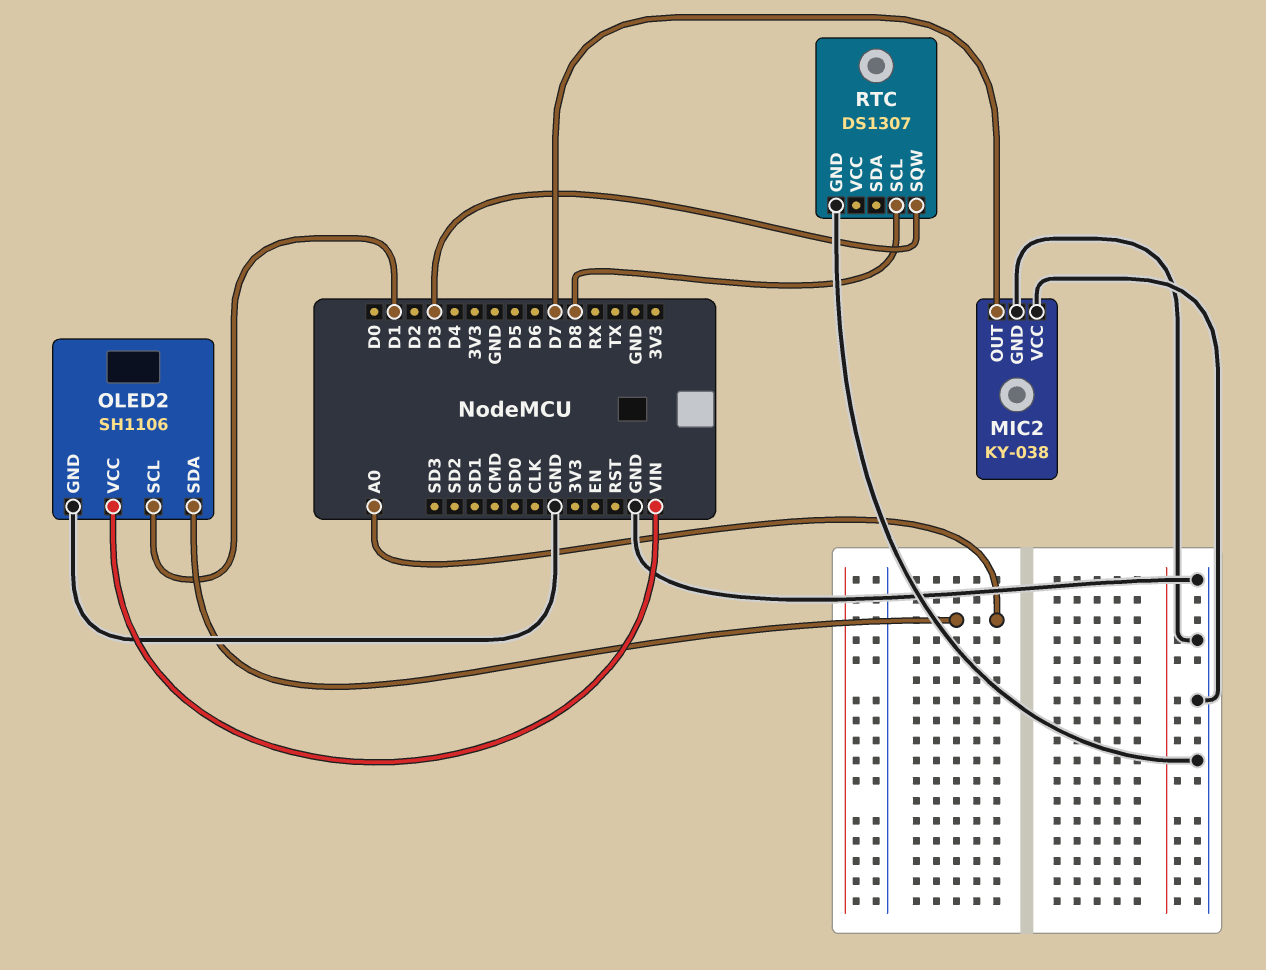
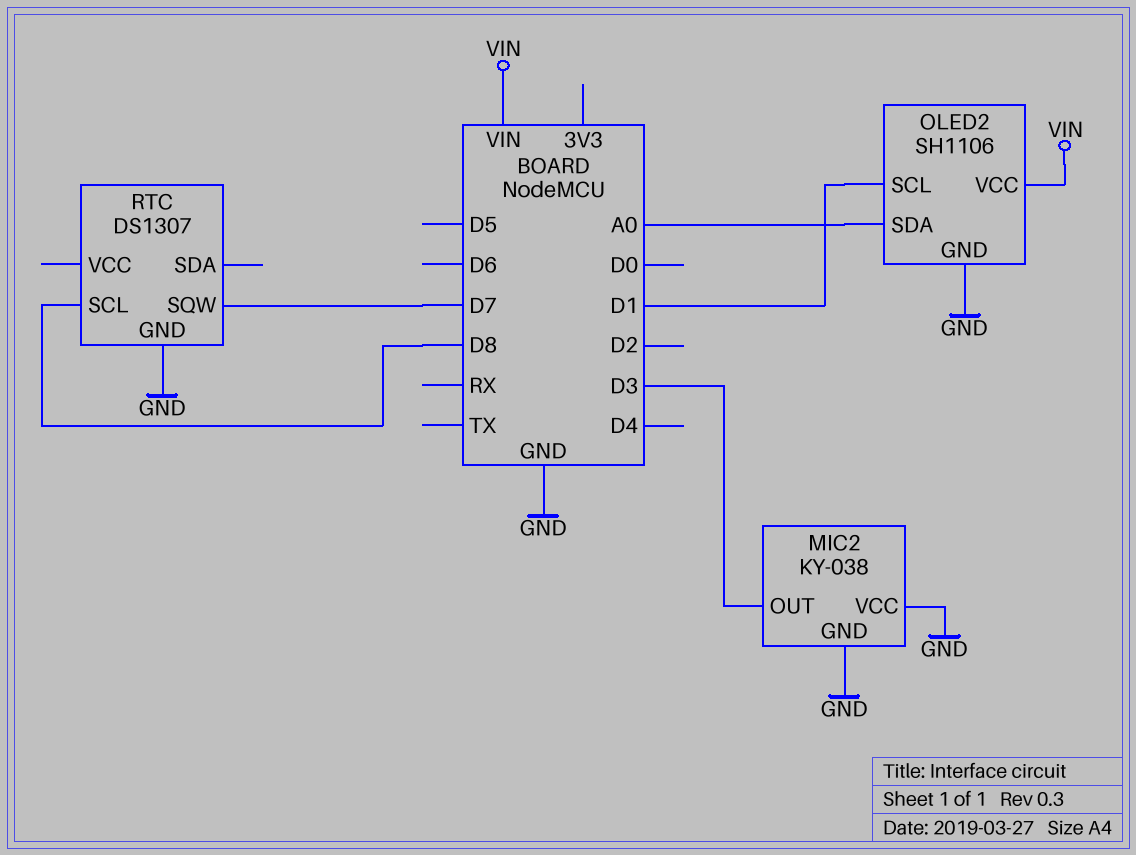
MIC2 pin OUT: D7 -> D3
RTC pin SQW: D3 -> D7

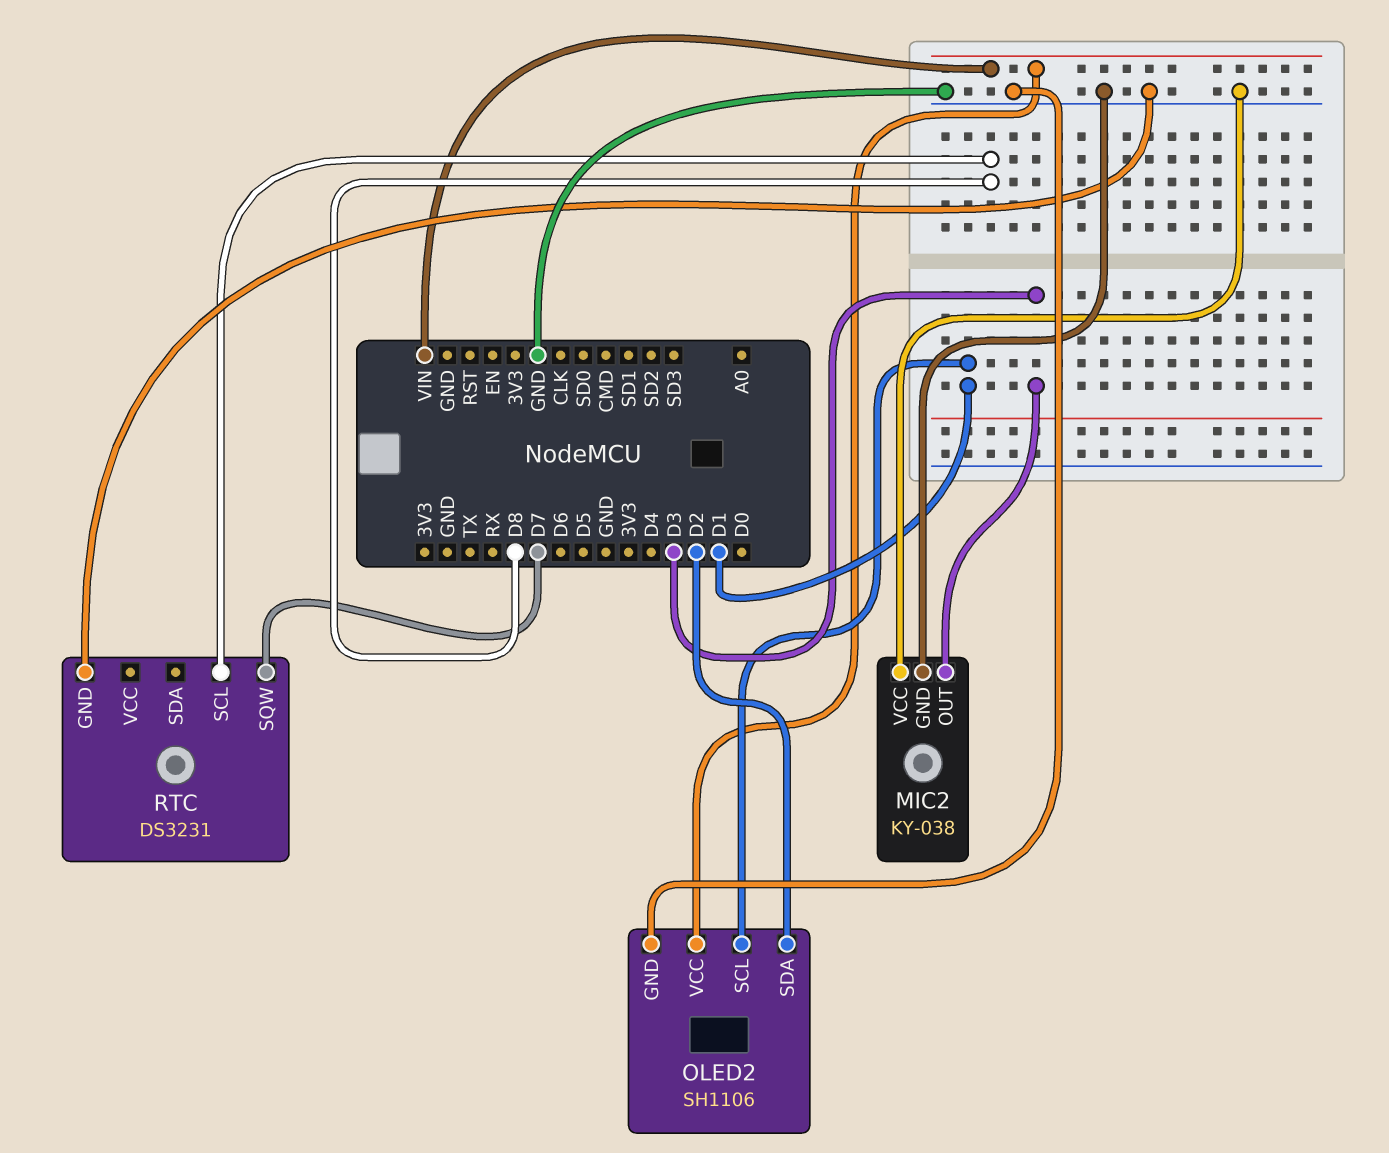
OLED2 pin SDA: A0 -> D2
RTC: DS1307 -> DS3231

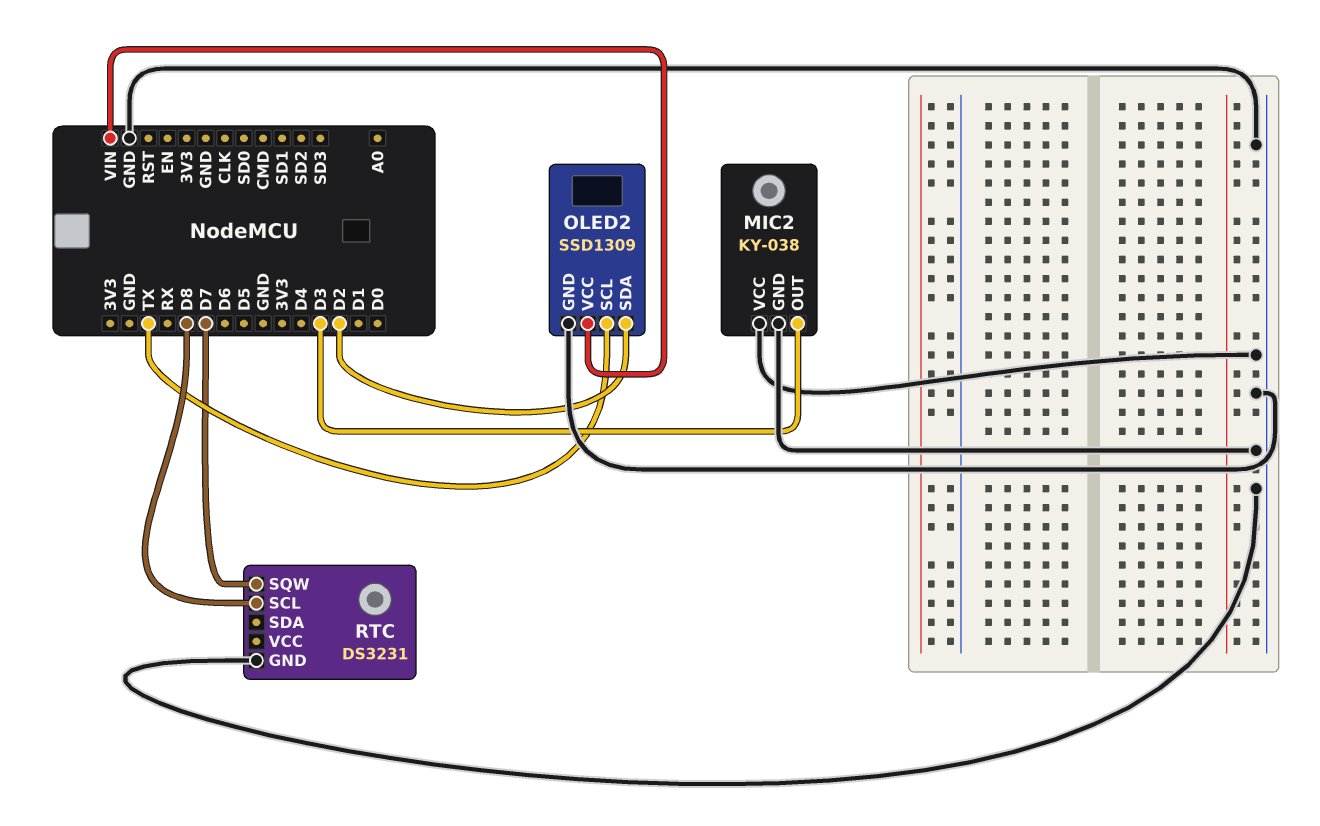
OLED2: SH1106 -> SSD1309
OLED2 pin SCL: D1 -> TX

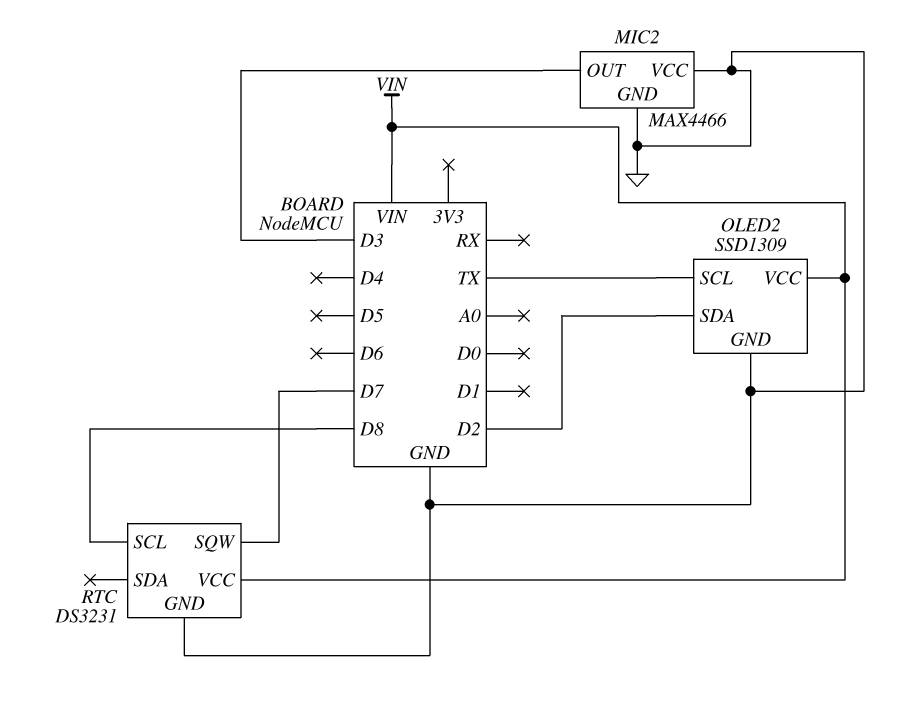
MIC2: KY-038 -> MAX4466
RTC pin VCC: none -> VIN

